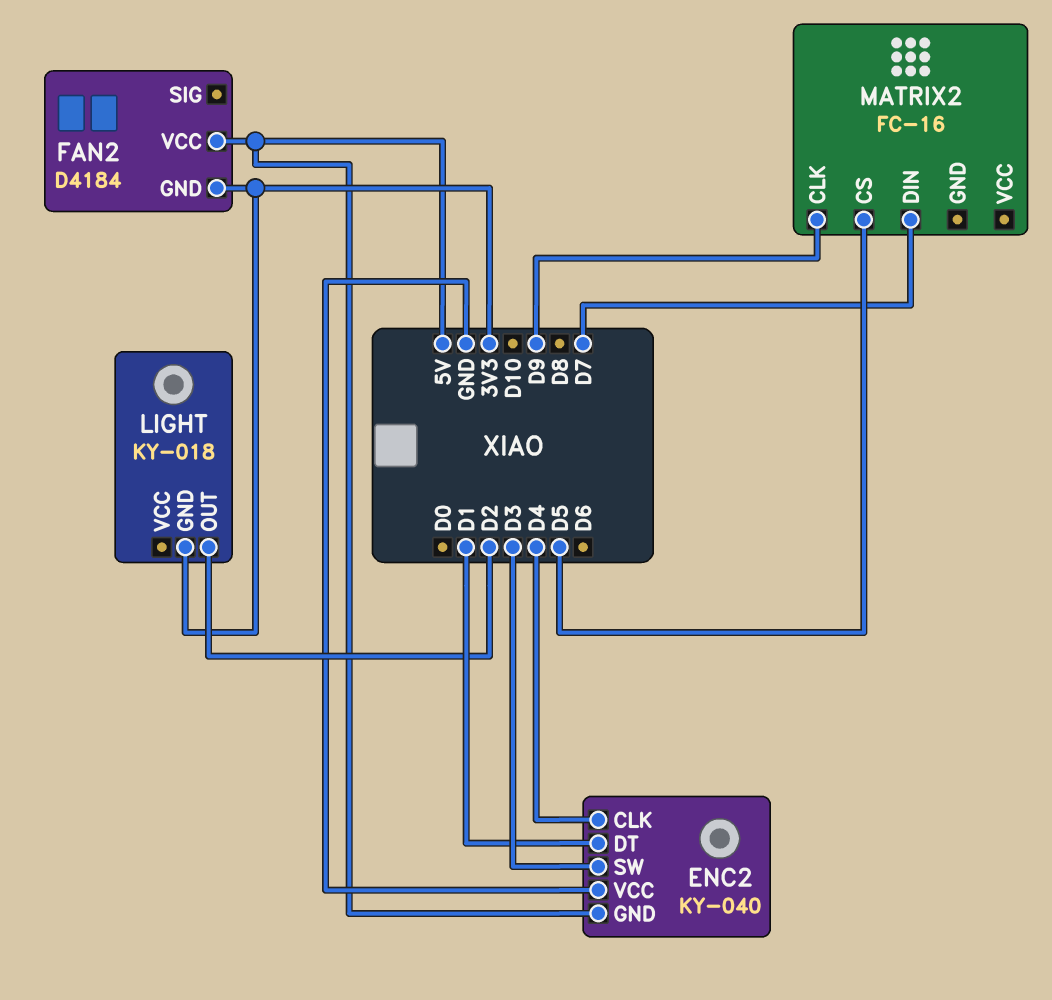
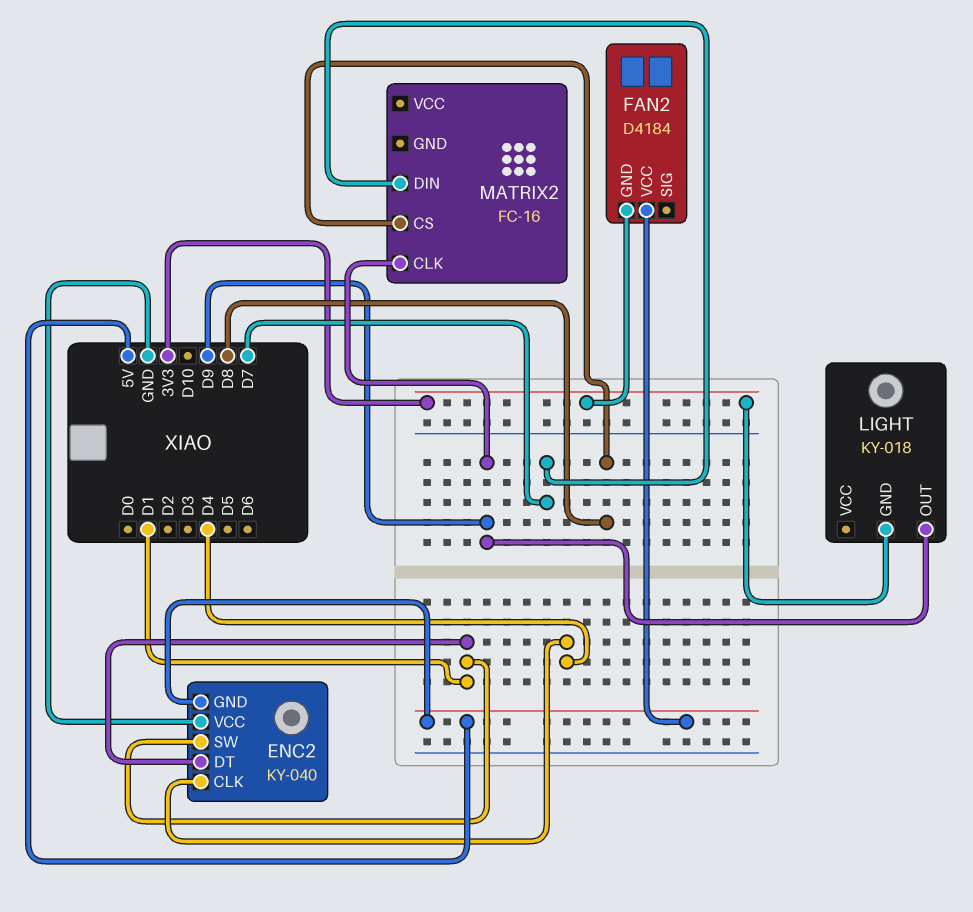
ENC2 pin SW: D3 -> D1
LIGHT pin OUT: D2 -> D9
MATRIX2 pin CS: D5 -> D8

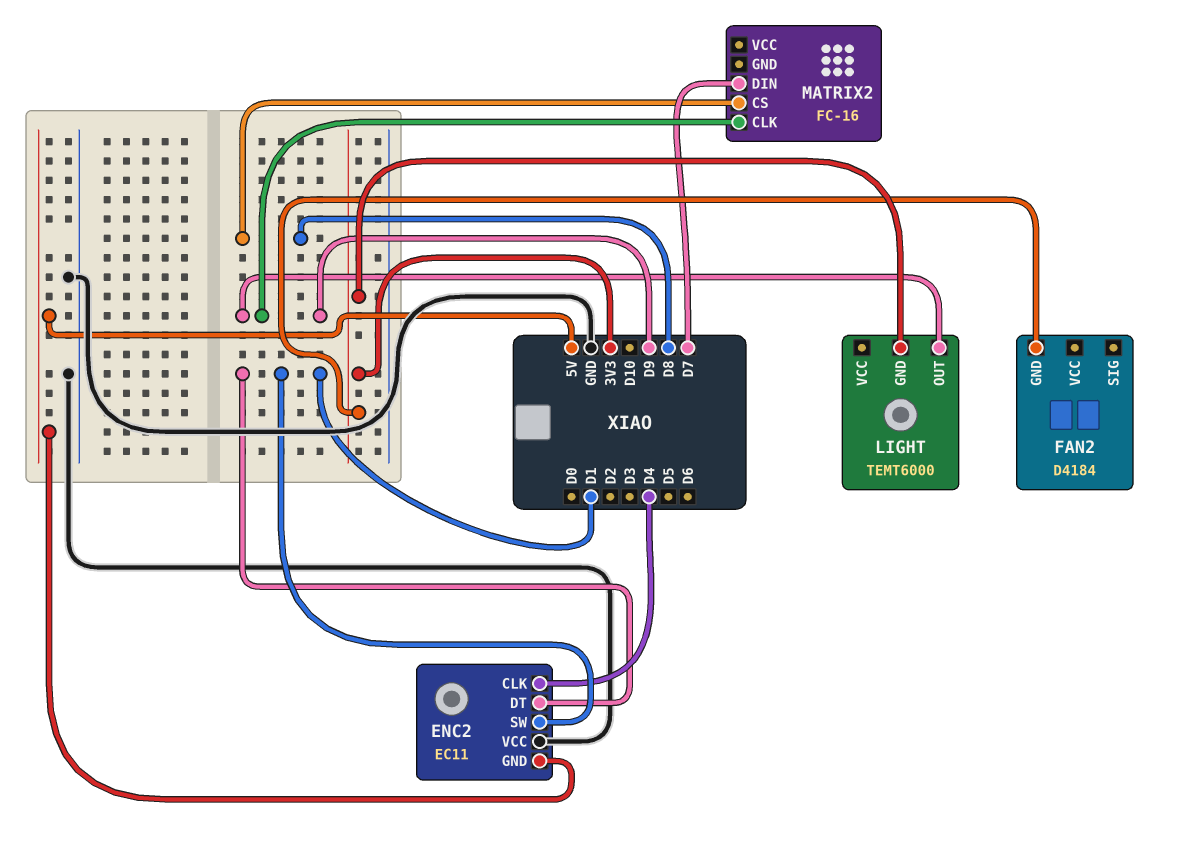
ENC2: KY-040 -> EC11
FAN2 pin VCC: 5V -> none
LIGHT: KY-018 -> TEMT6000

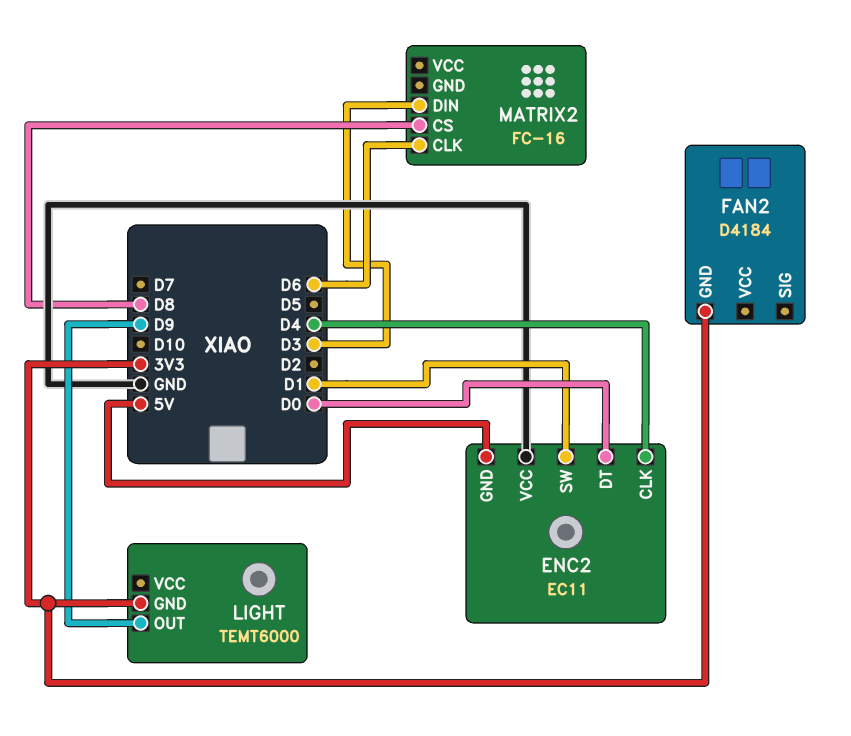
ENC2 pin DT: D1 -> D0
MATRIX2 pin CLK: D9 -> D6
MATRIX2 pin DIN: D7 -> D3

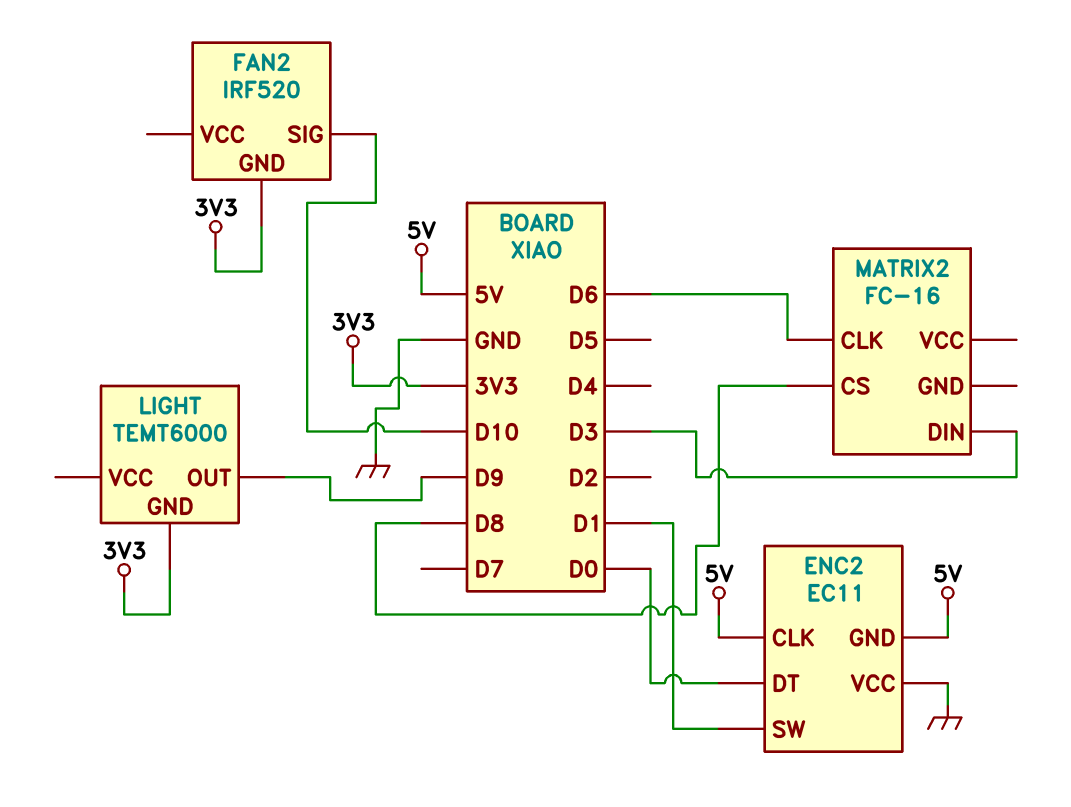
ENC2 pin CLK: D4 -> 5V
FAN2: D4184 -> IRF520
FAN2 pin SIG: none -> D10

